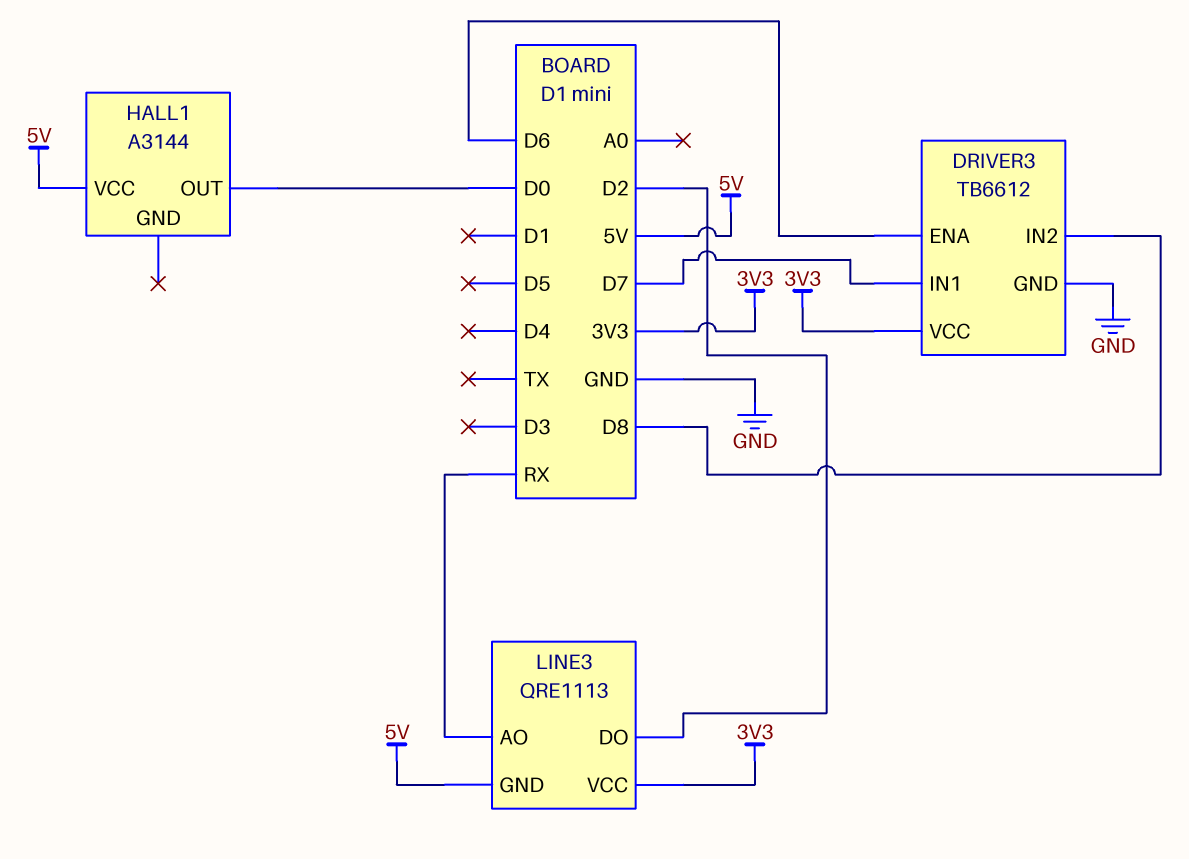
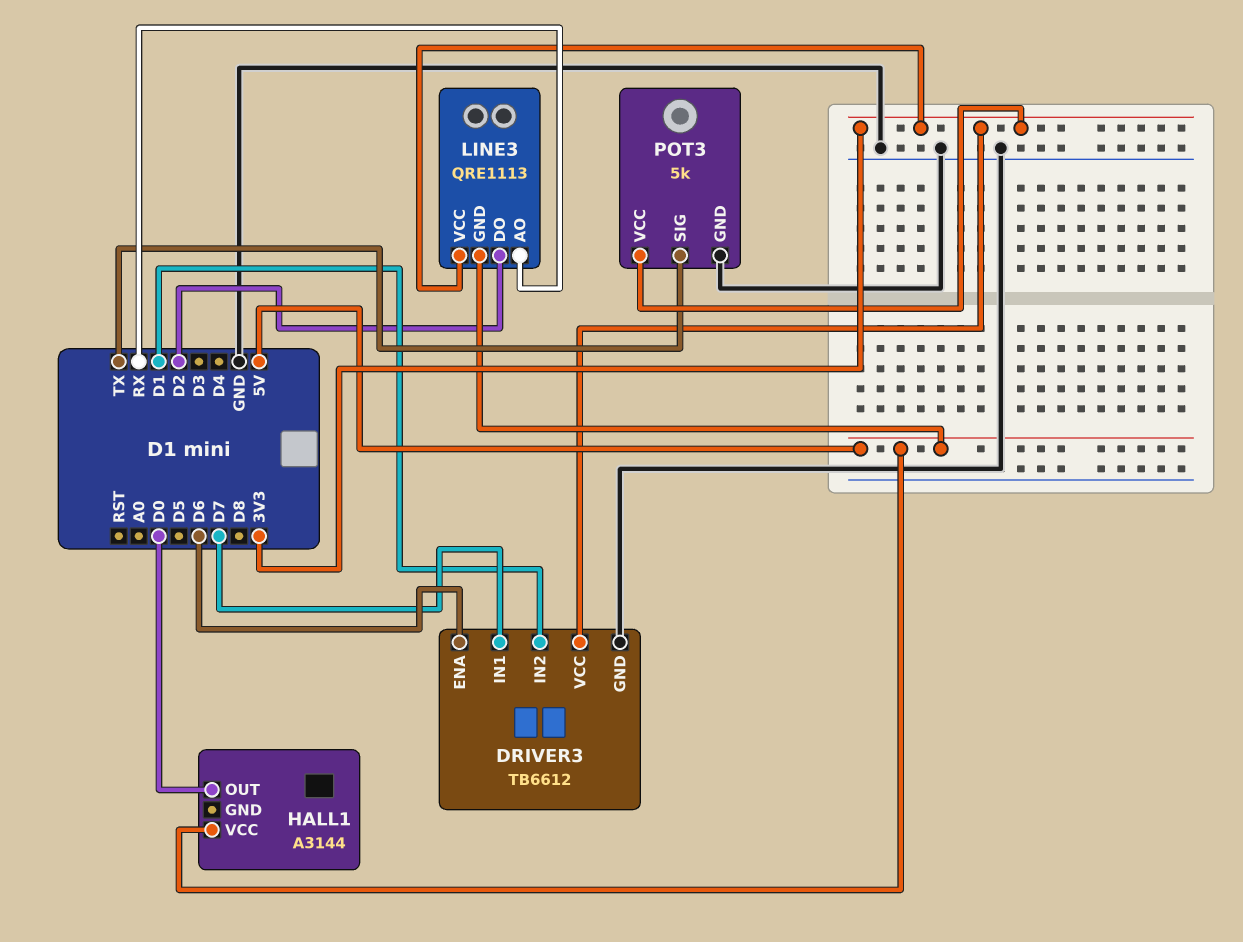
DRIVER3 pin IN2: D8 -> D1
POT3: none -> 5k
POT3 pin GND: none -> GND
POT3 pin SIG: none -> TX
POT3 pin VCC: none -> 3V3

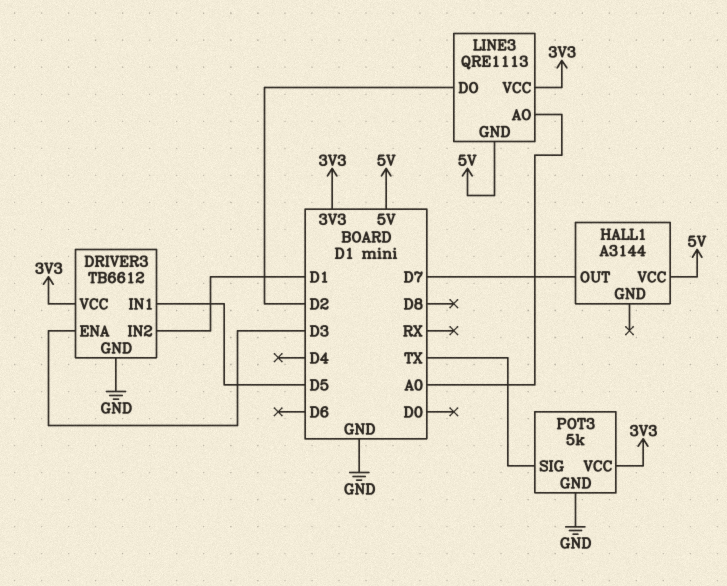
DRIVER3 pin ENA: D6 -> D3
DRIVER3 pin IN1: D7 -> D5
HALL1 pin OUT: D0 -> D7
LINE3 pin AO: RX -> A0

